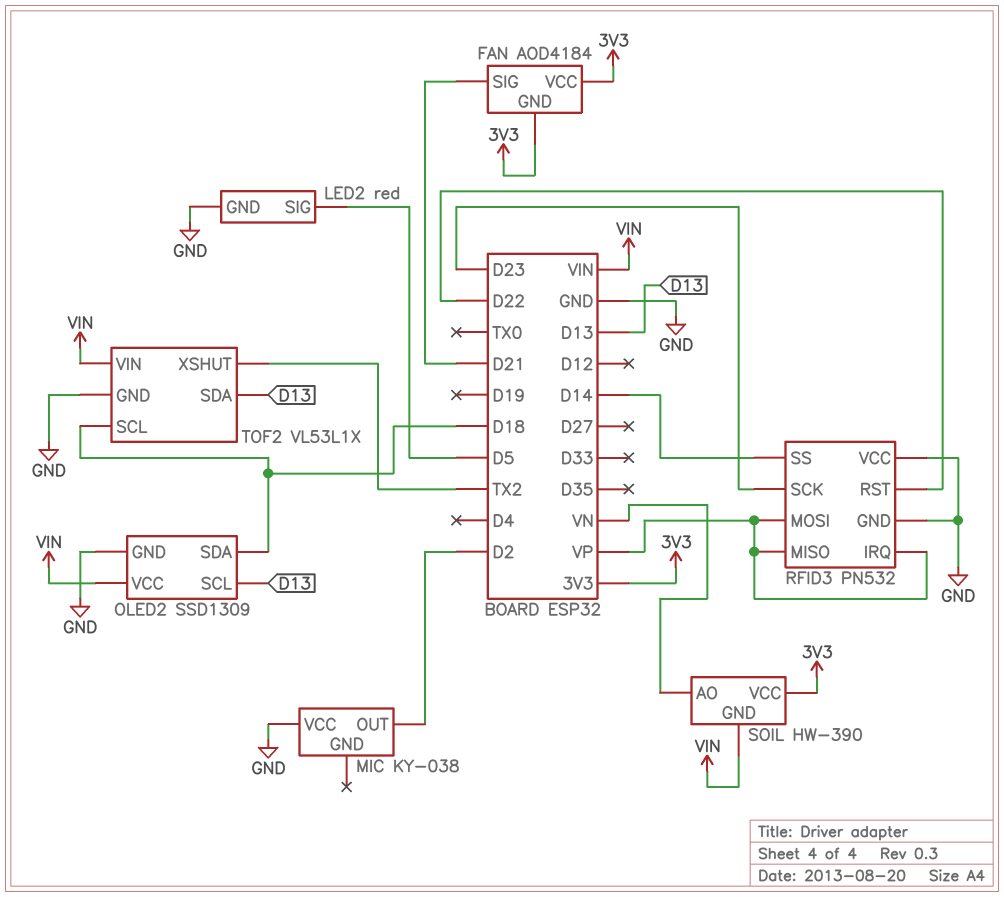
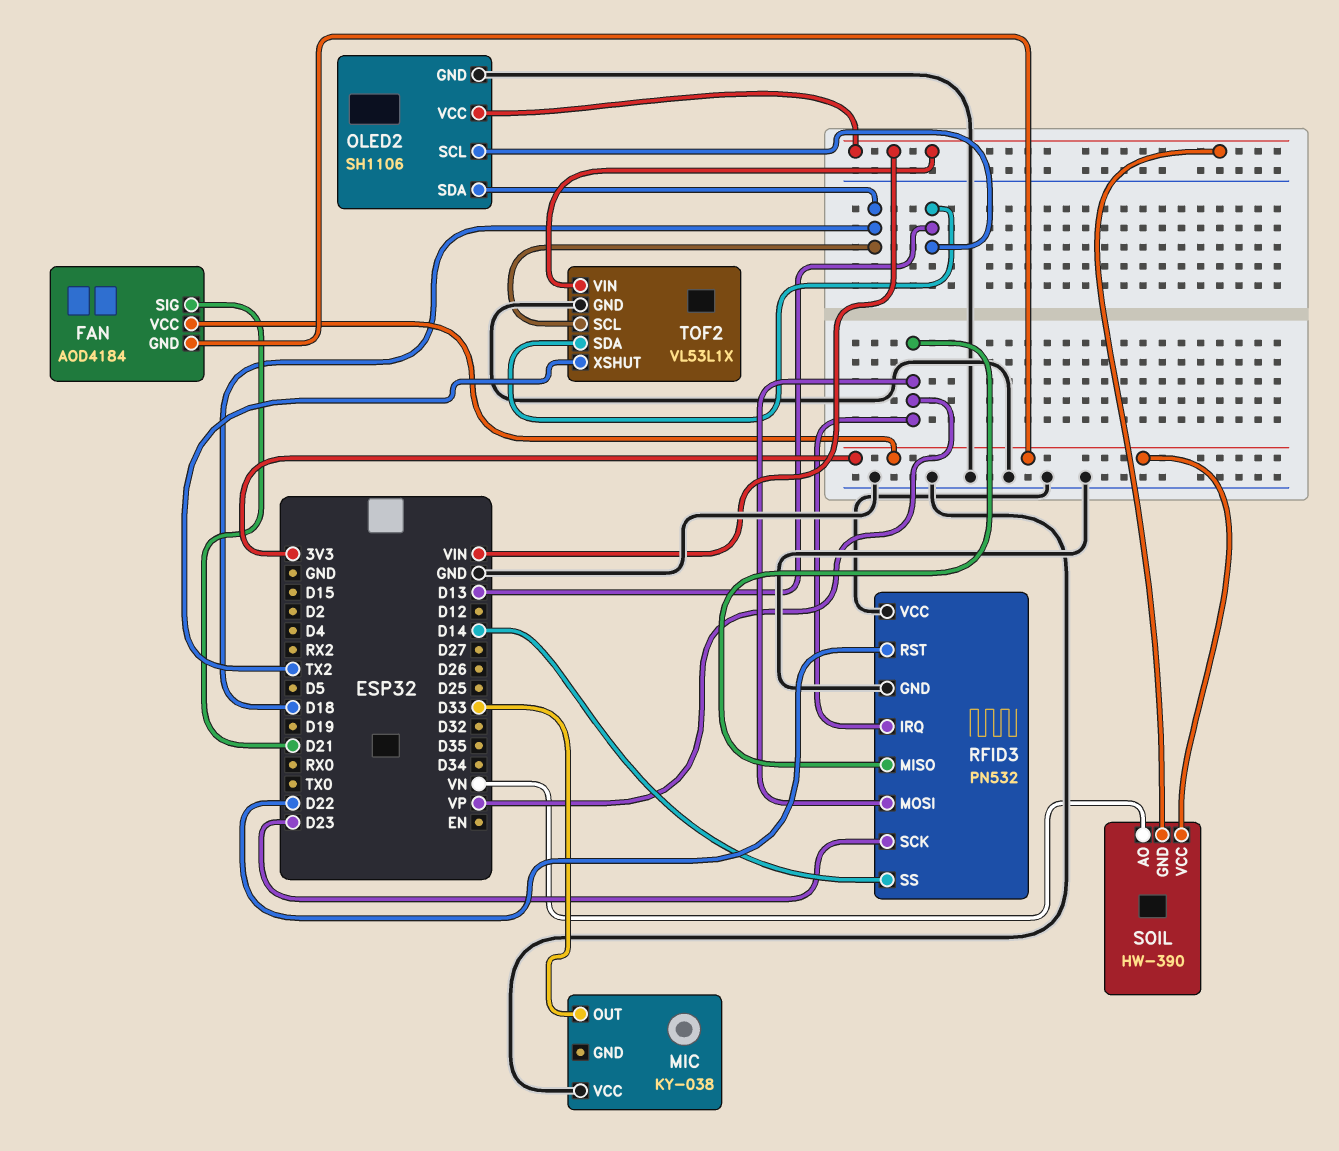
LED2: red -> none
LED2 pin GND: GND -> none
LED2 pin SIG: D5 -> none
MIC pin OUT: D2 -> D33
OLED2: SSD1309 -> SH1106

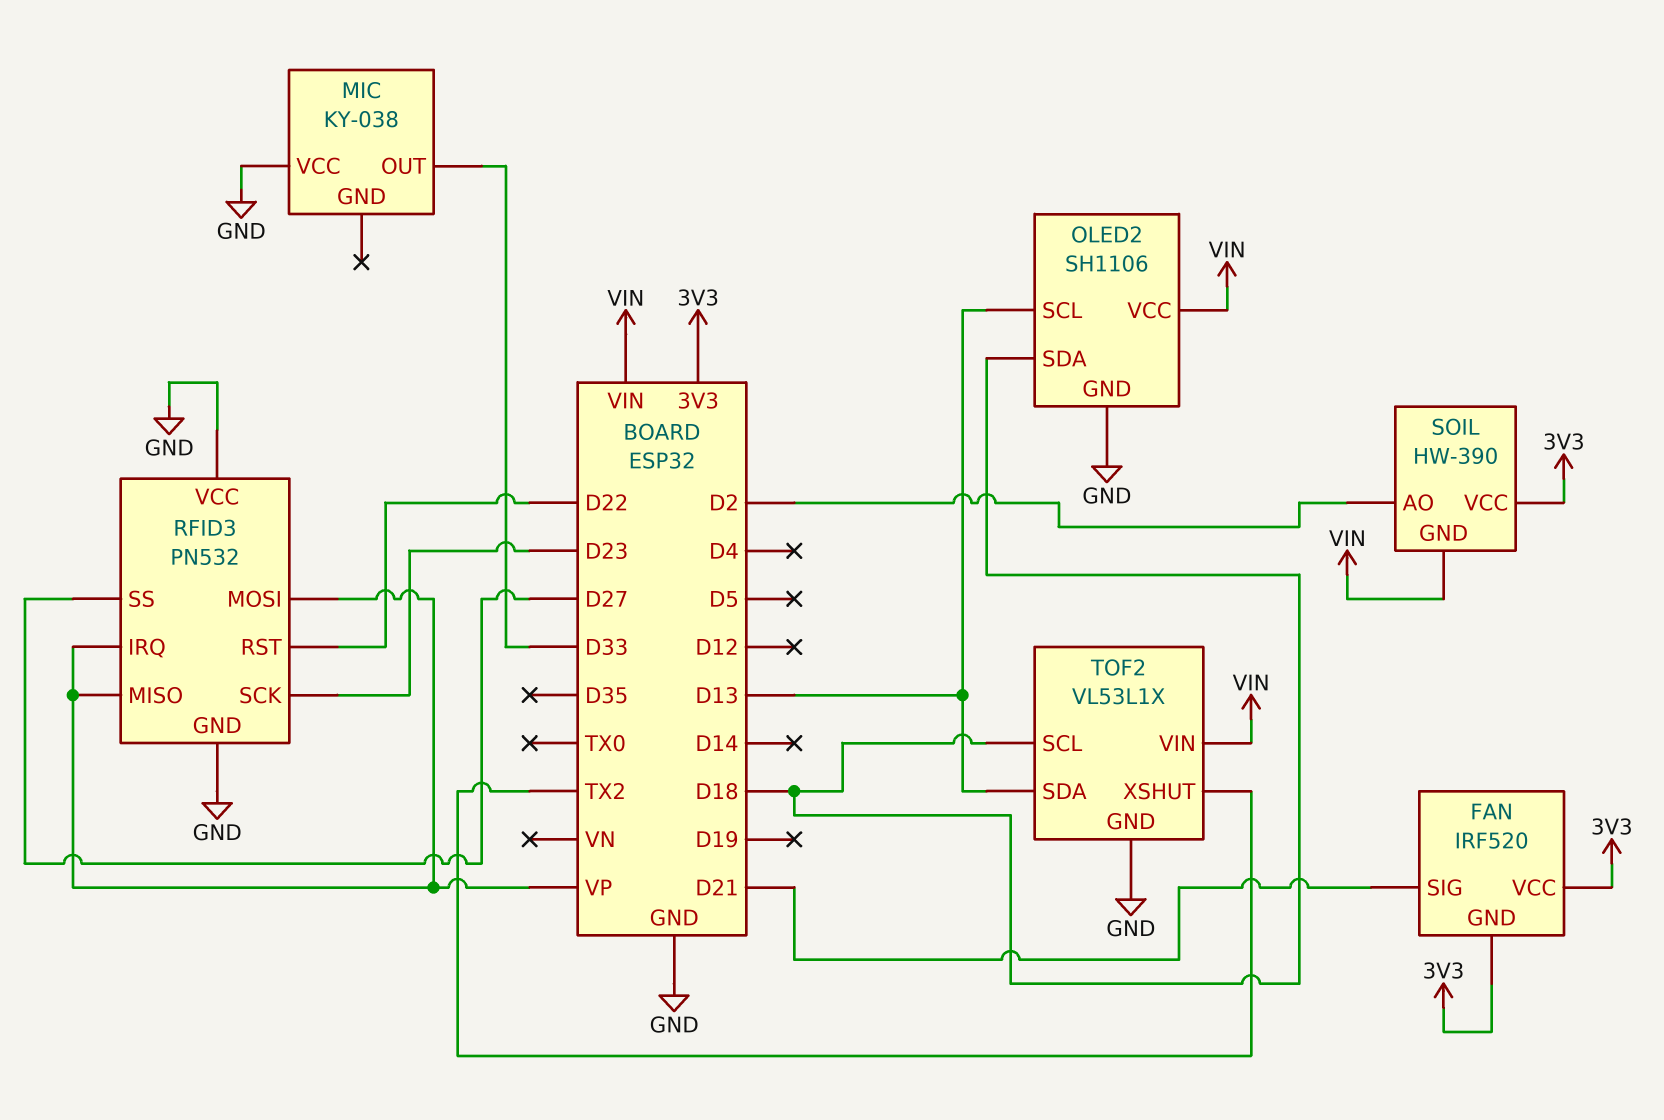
FAN: AOD4184 -> IRF520
RFID3 pin SS: D14 -> D27
SOIL pin AO: VN -> D2

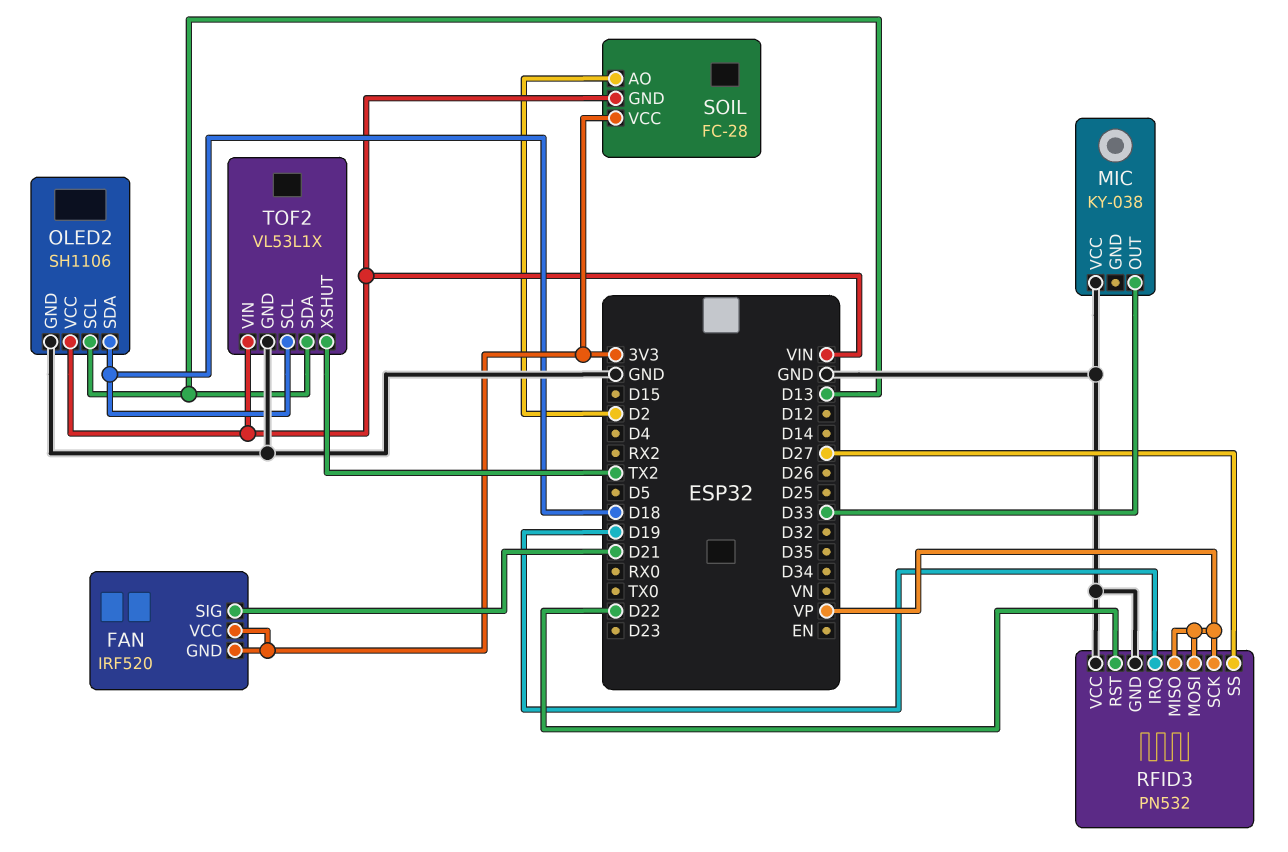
RFID3 pin IRQ: VP -> D19
RFID3 pin SCK: D23 -> VP
SOIL: HW-390 -> FC-28

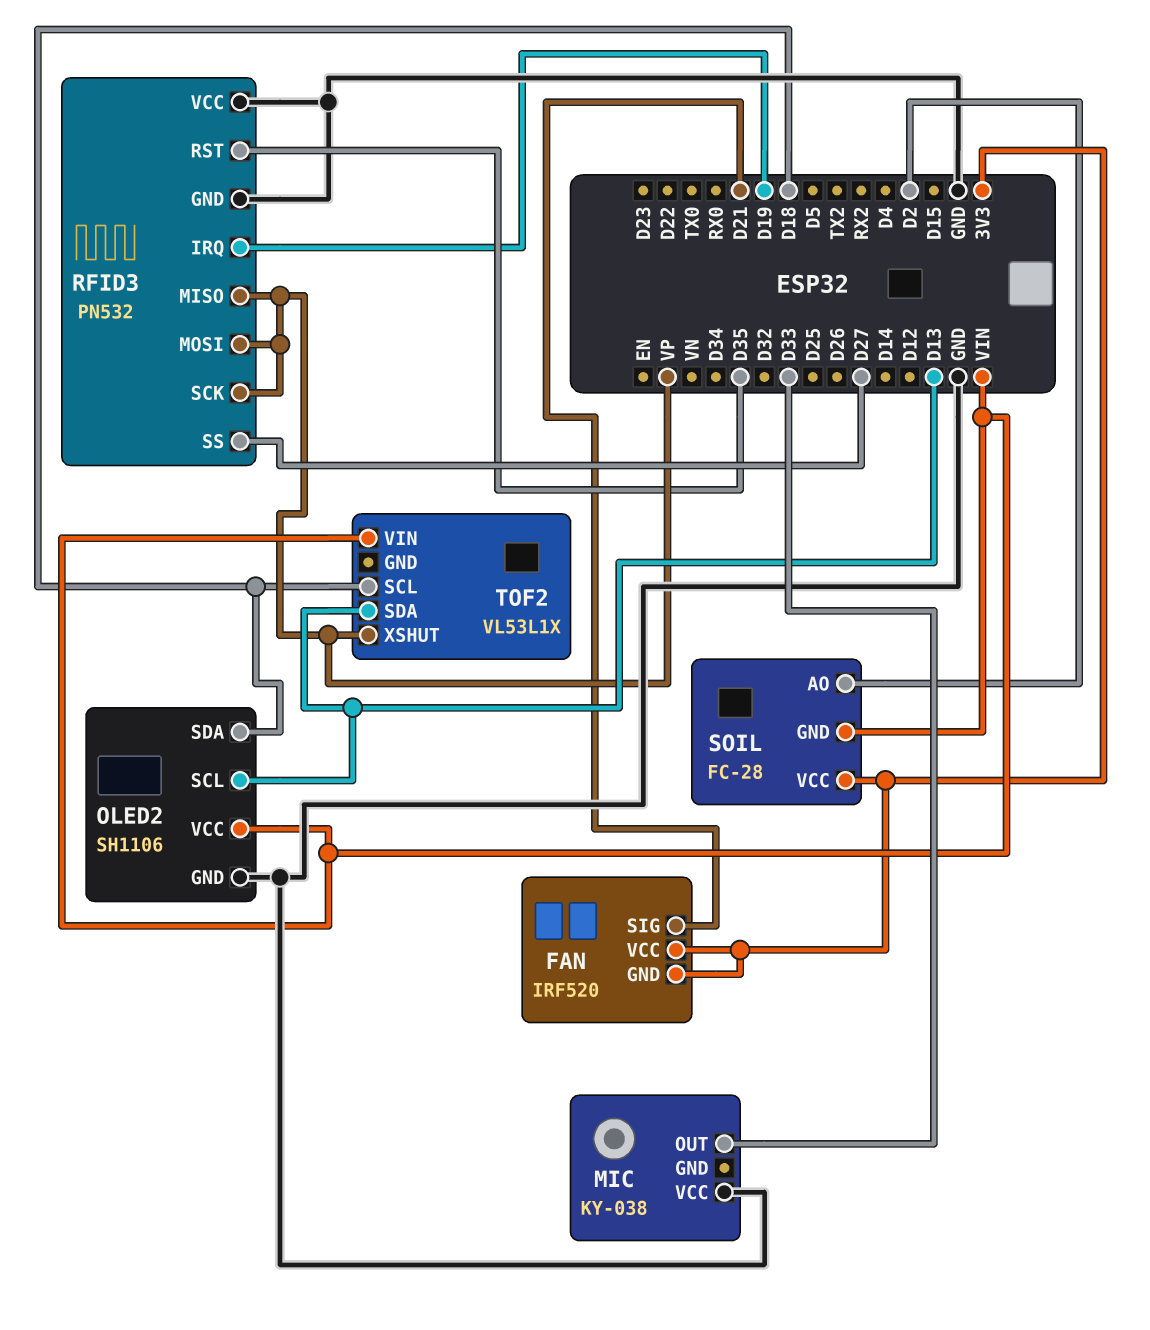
RFID3 pin RST: D22 -> D35
TOF2 pin GND: GND -> none
TOF2 pin XSHUT: TX2 -> VP

